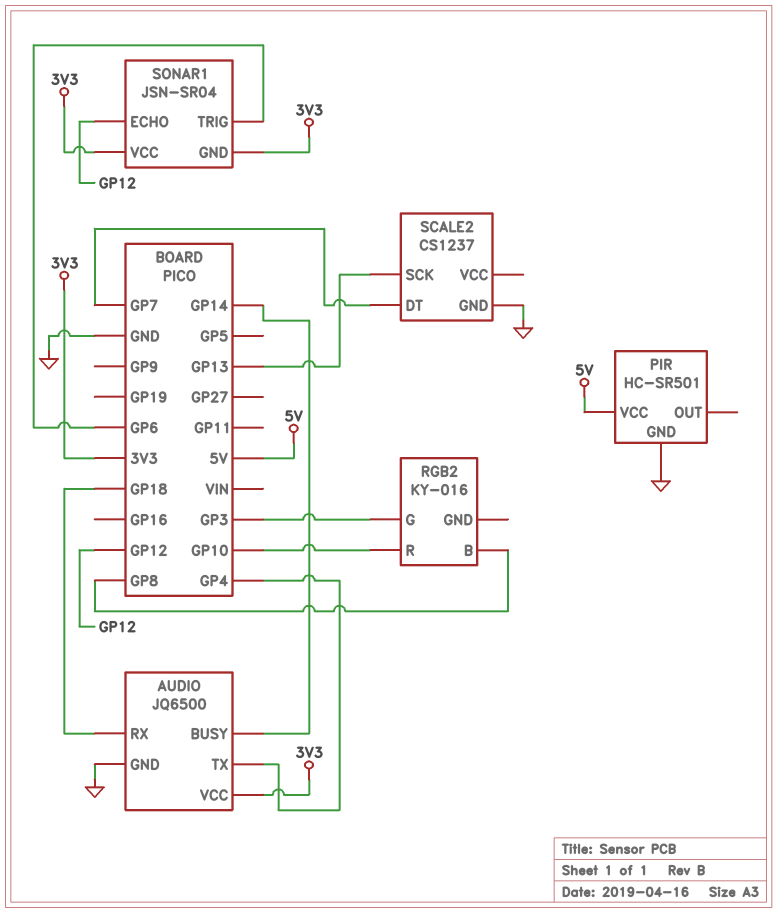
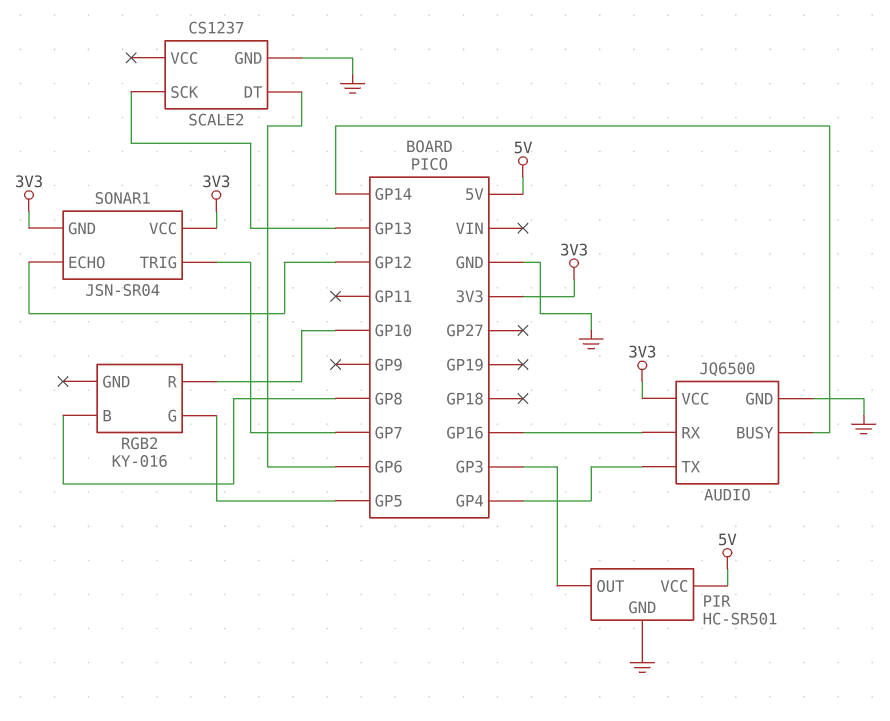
AUDIO pin RX: GP18 -> GP16
PIR pin OUT: none -> GP3
RGB2 pin G: GP3 -> GP5
SCALE2 pin DT: GP7 -> GP6
SONAR1 pin TRIG: GP6 -> GP7

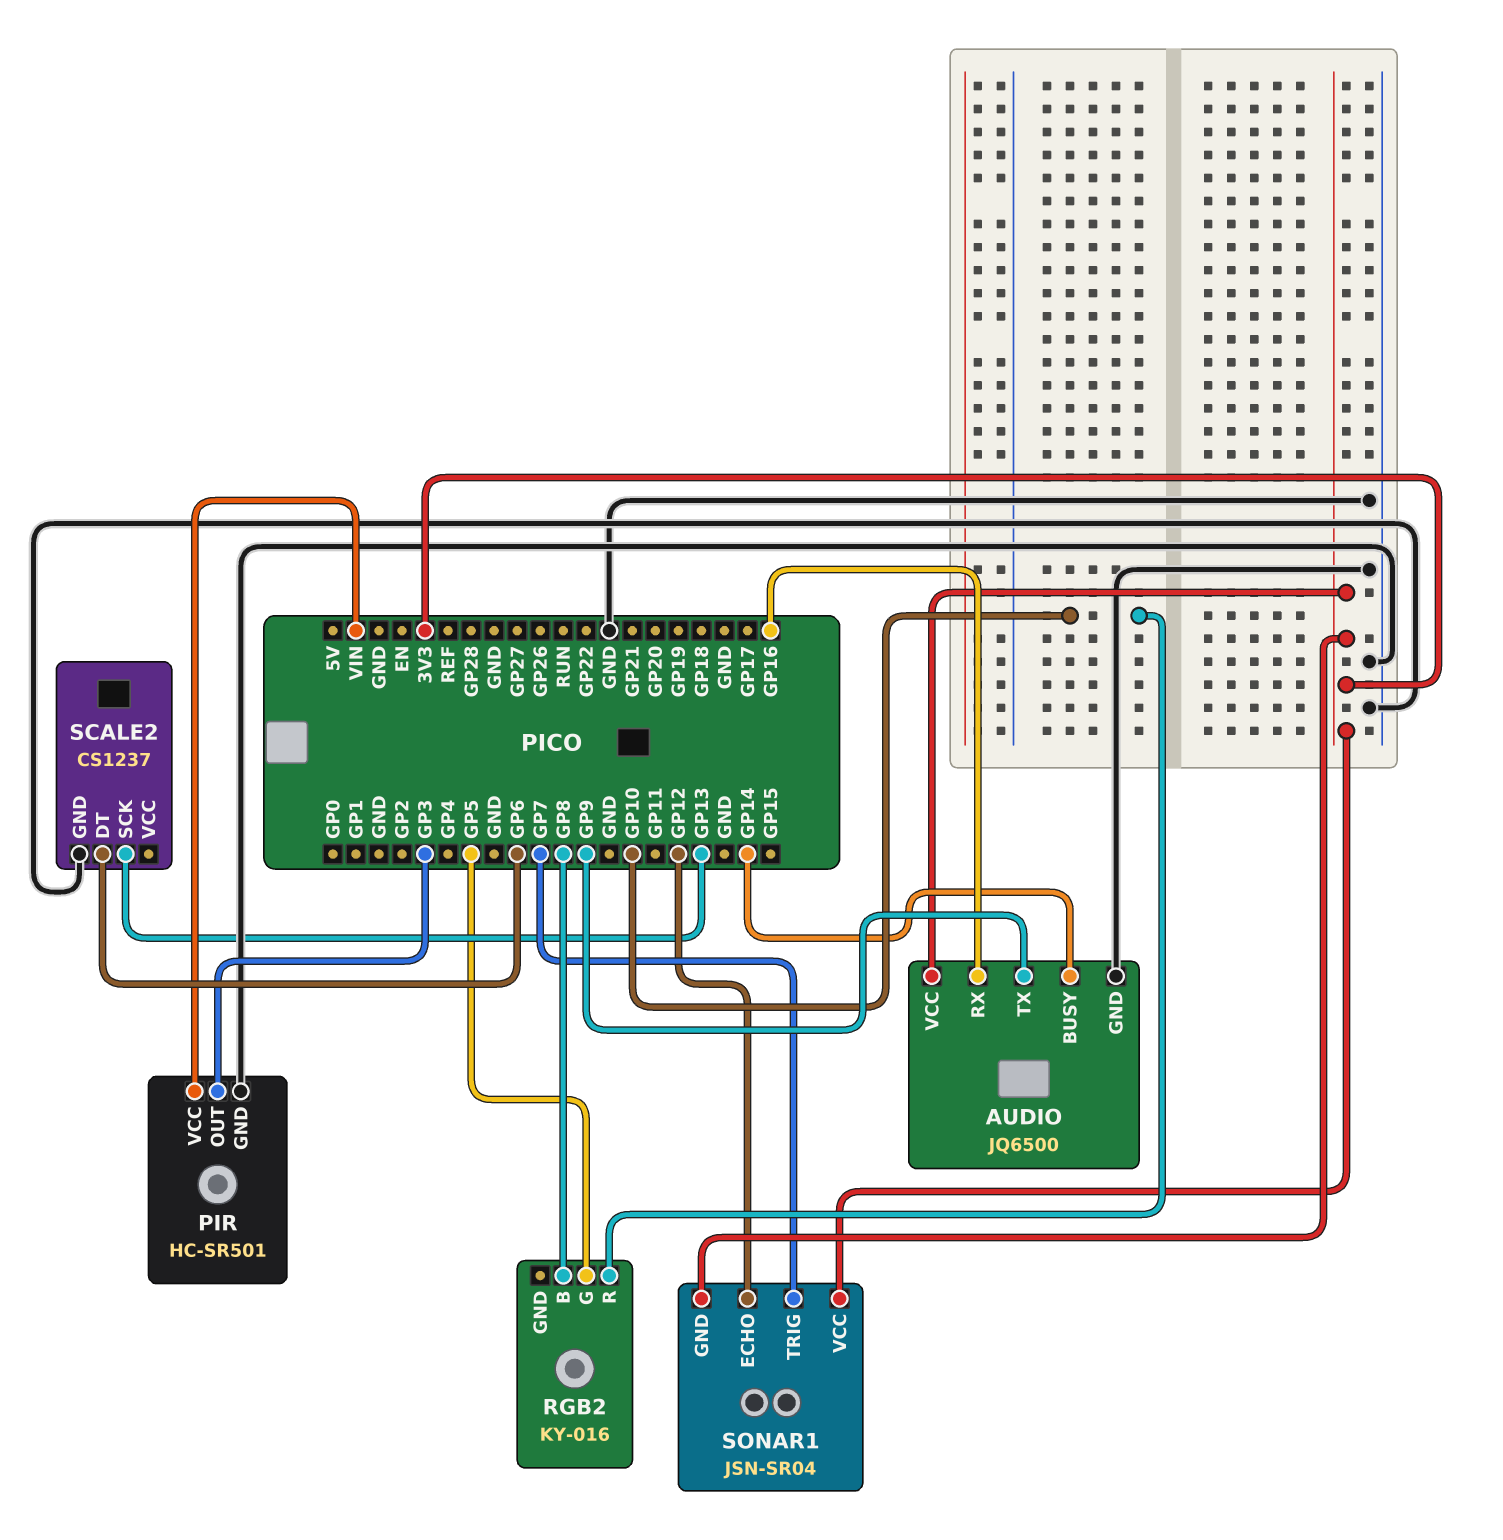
AUDIO pin TX: GP4 -> GP9
PIR pin VCC: 5V -> VIN

